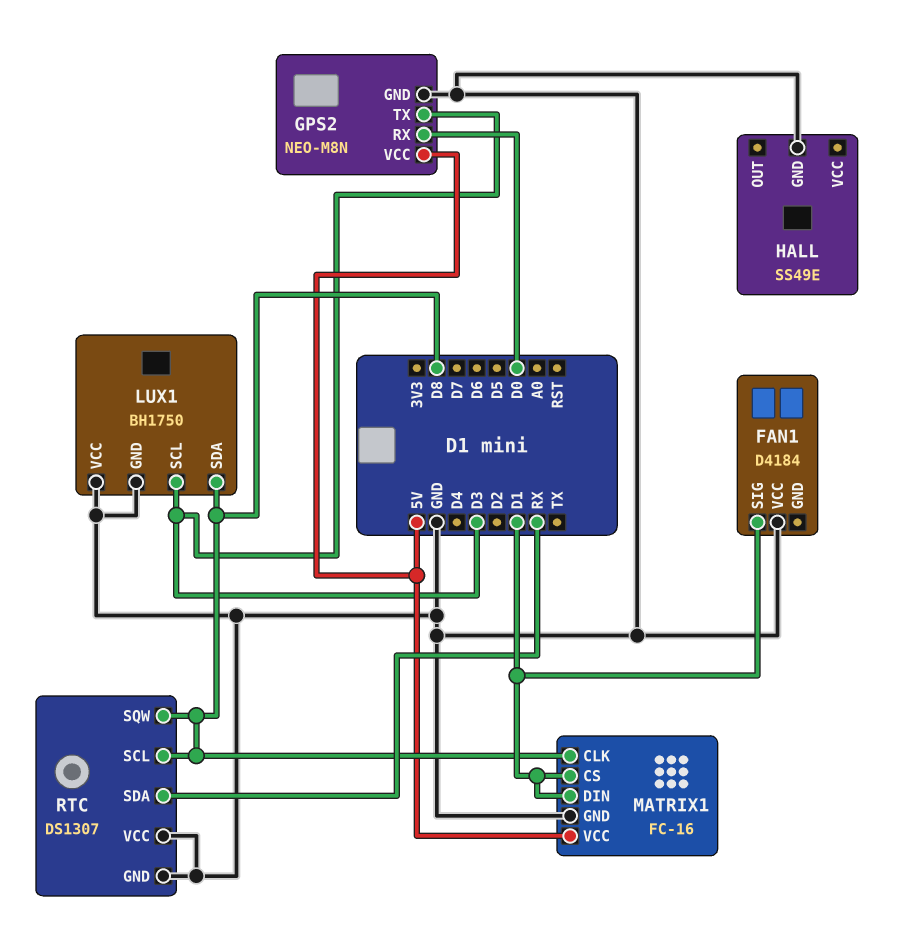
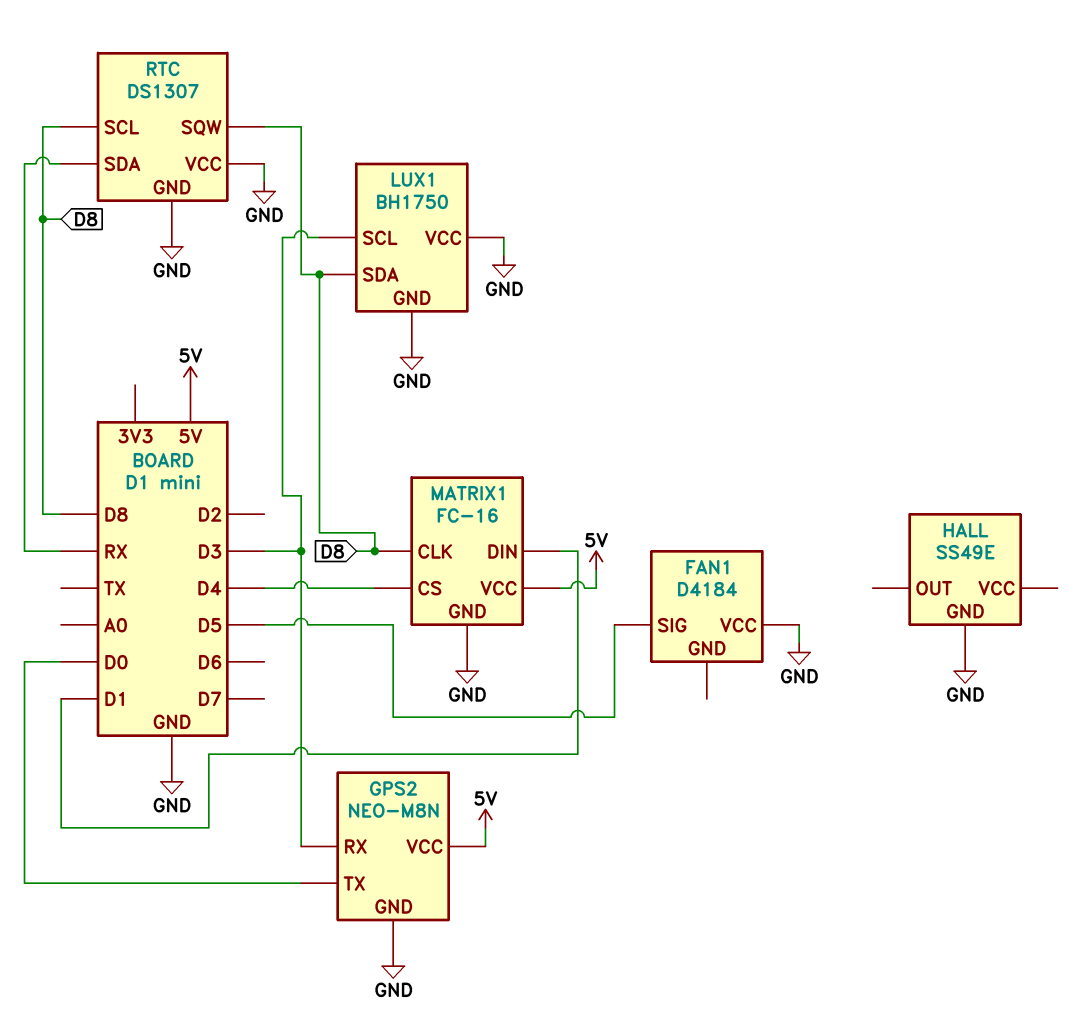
FAN1 pin SIG: D1 -> D5
GPS2 pin RX: D0 -> D3
GPS2 pin TX: D3 -> D0
MATRIX1 pin CS: D1 -> D4

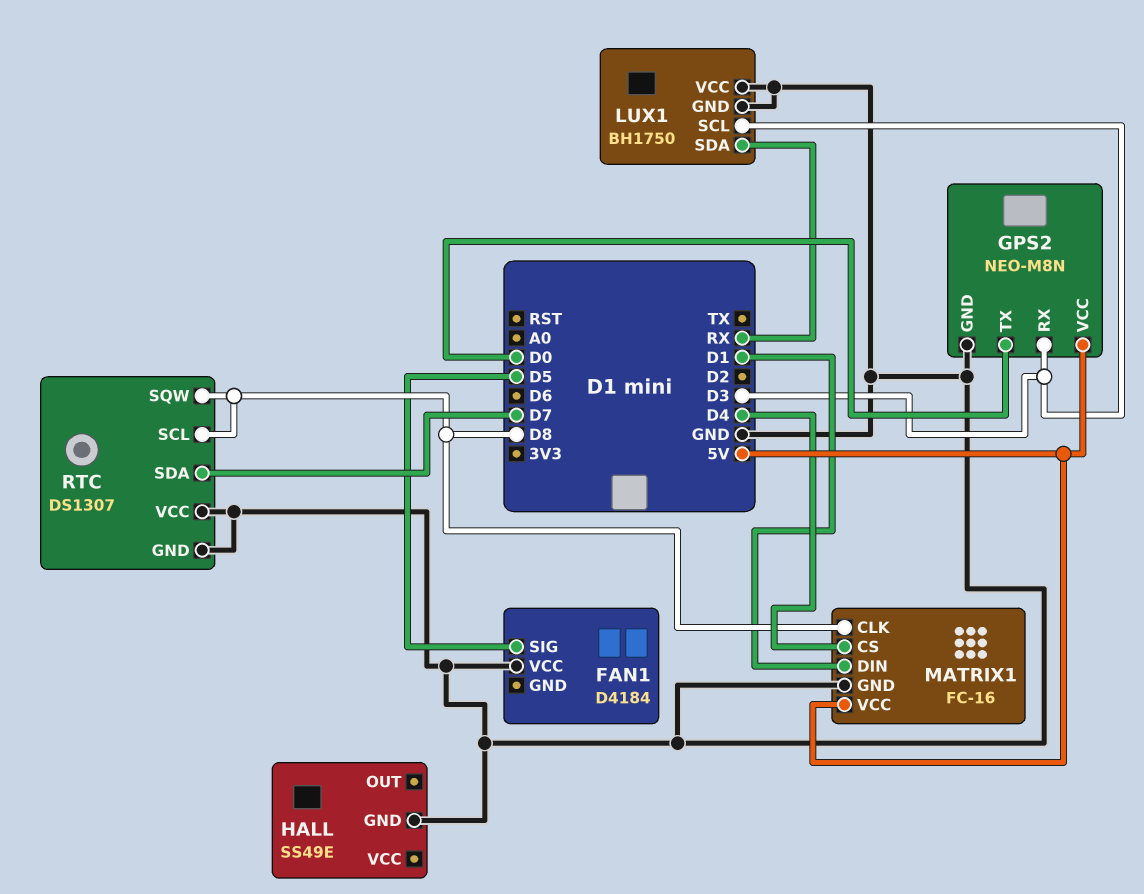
LUX1 pin SDA: D8 -> RX
RTC pin SDA: RX -> D7

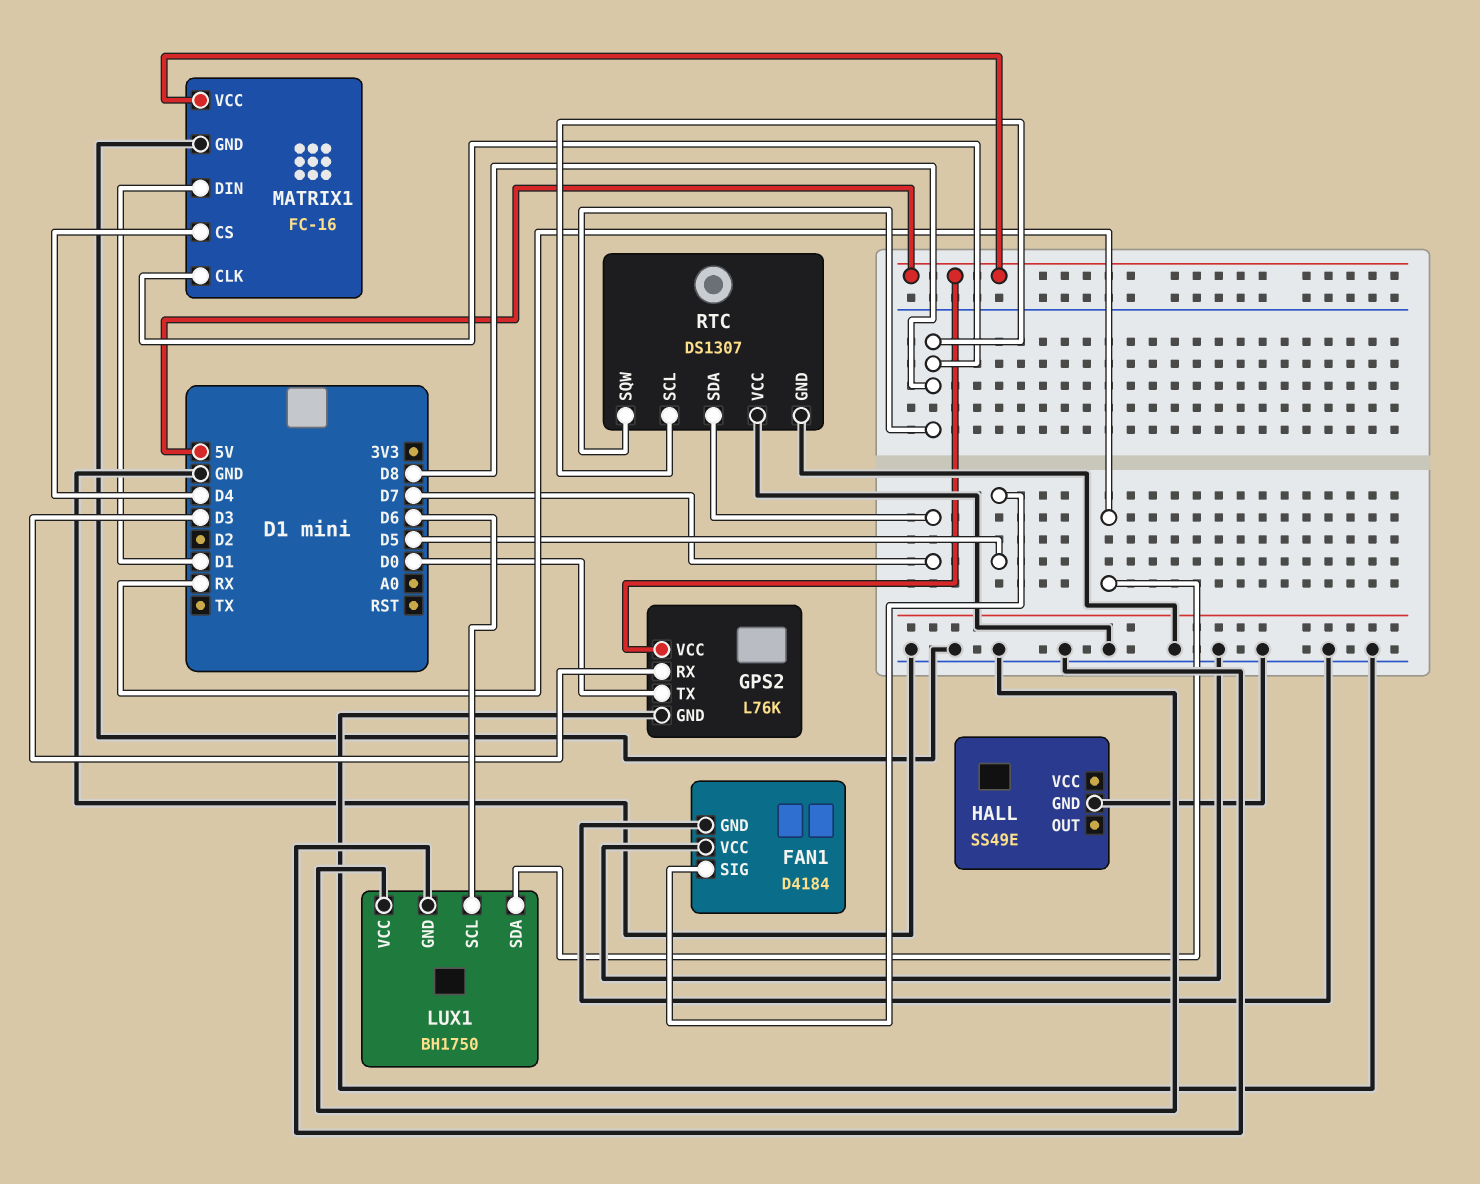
FAN1 pin GND: none -> GND
GPS2: NEO-M8N -> L76K
LUX1 pin SCL: D3 -> D6

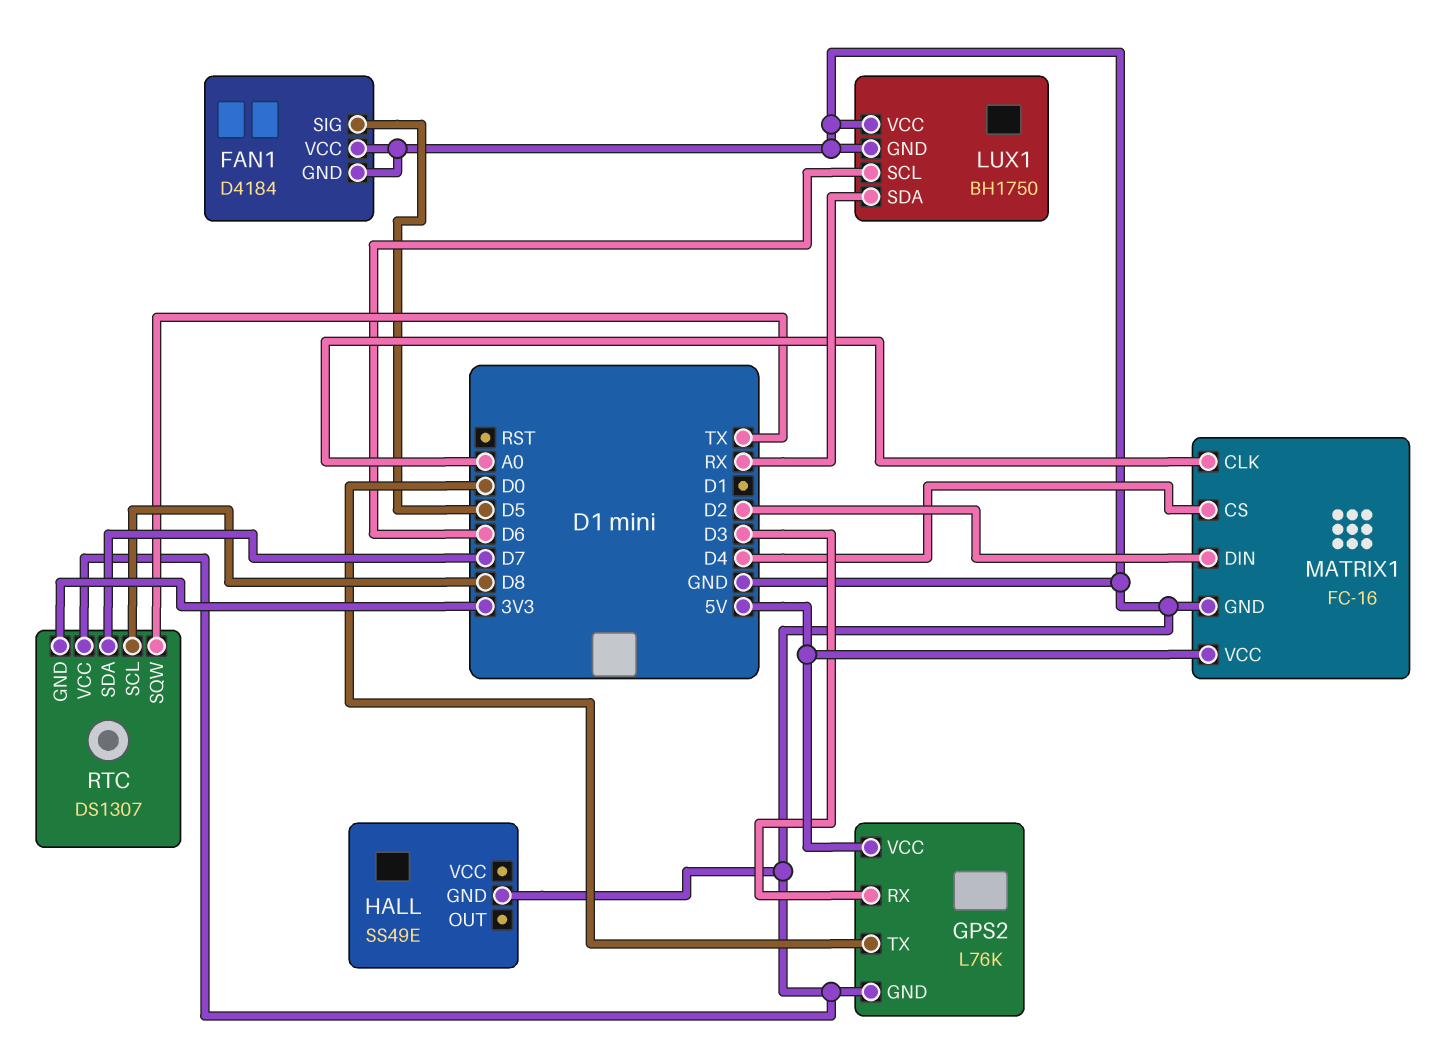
MATRIX1 pin CLK: D8 -> A0
MATRIX1 pin DIN: D1 -> D2
RTC pin GND: GND -> 3V3
RTC pin SQW: D8 -> TX

